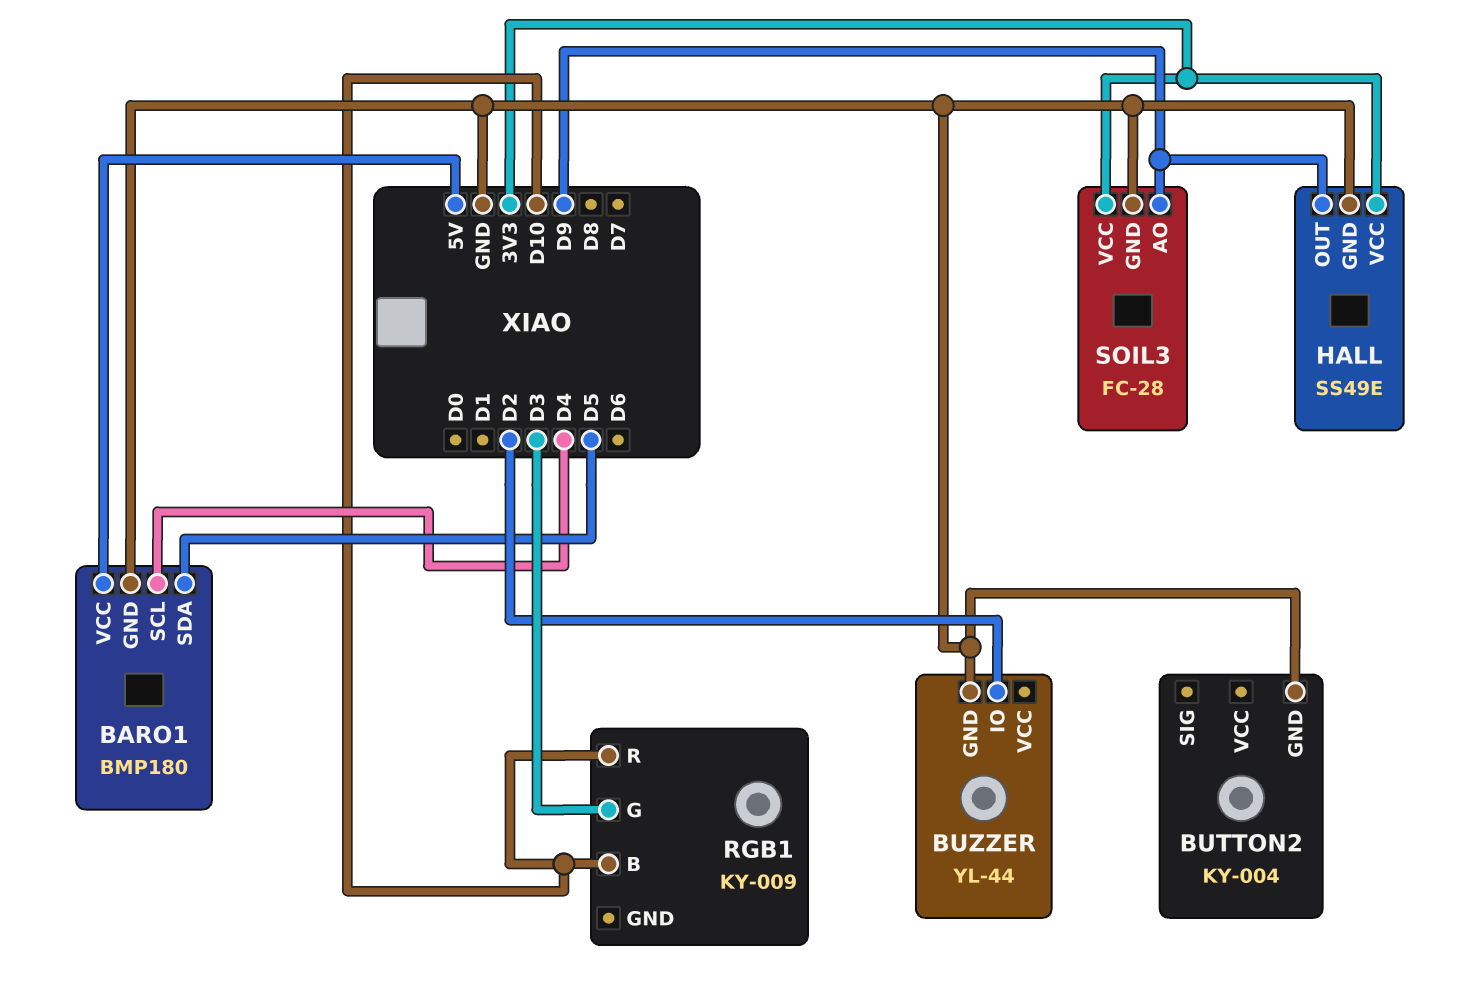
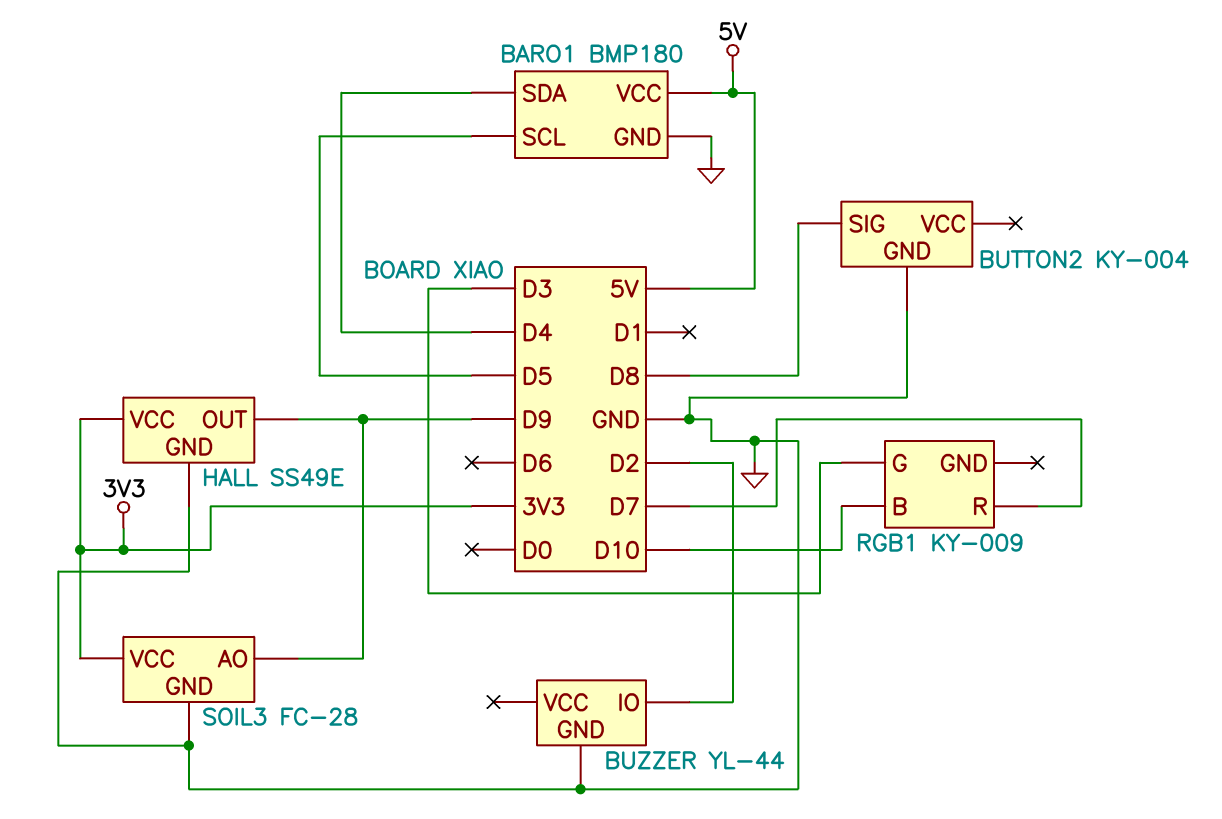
BARO1 pin SCL: D4 -> D5
BARO1 pin SDA: D5 -> D4
BUTTON2 pin SIG: none -> D8
RGB1 pin R: D10 -> D7

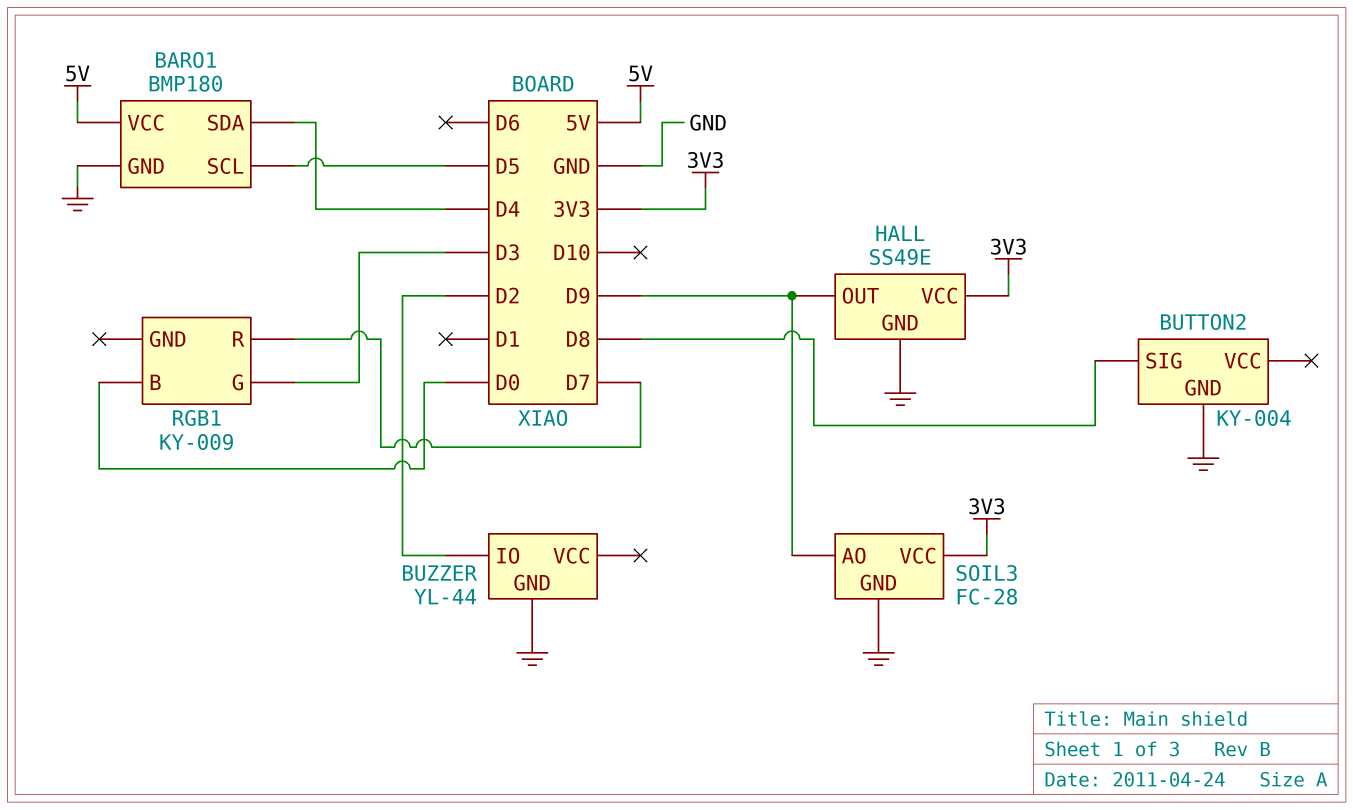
RGB1 pin B: D10 -> D0

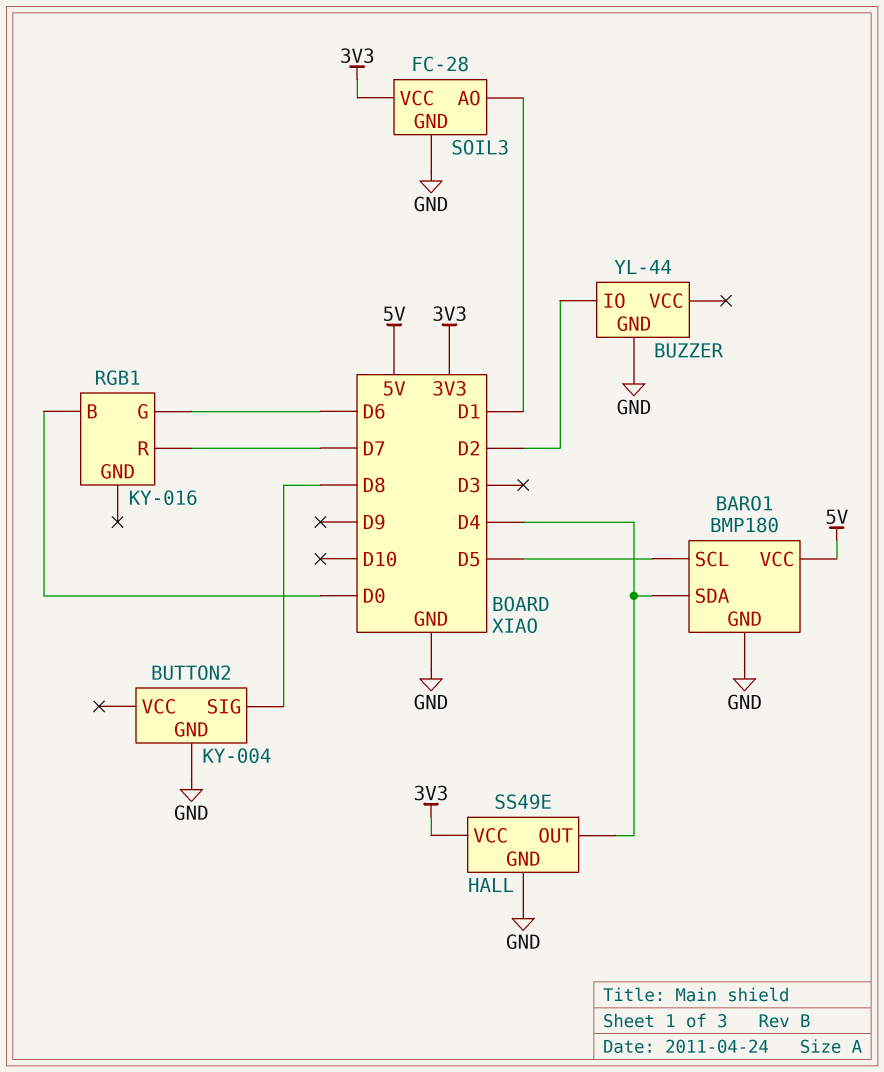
HALL pin OUT: D9 -> D4
RGB1: KY-009 -> KY-016
RGB1 pin G: D3 -> D6
SOIL3 pin AO: D9 -> D1

